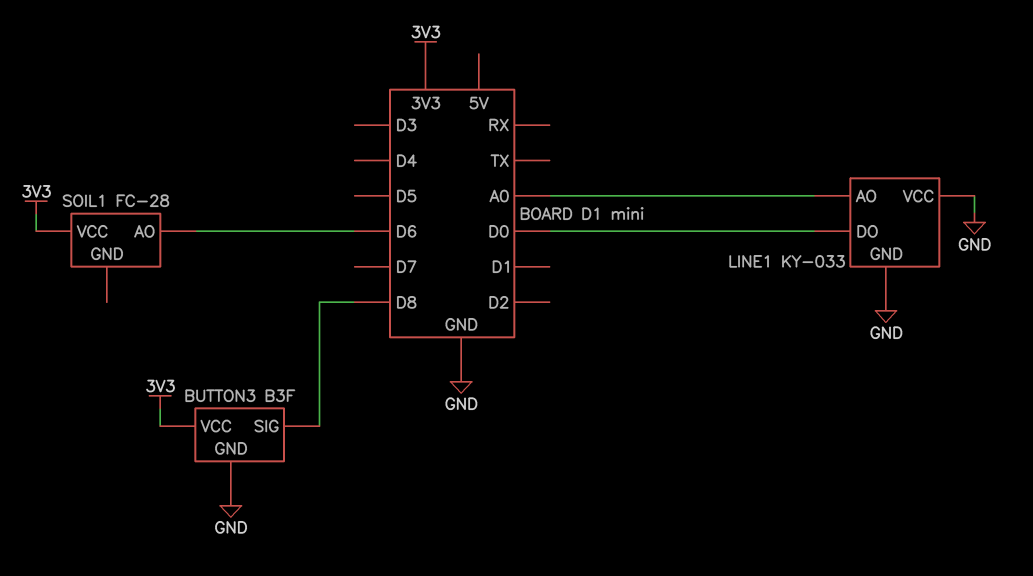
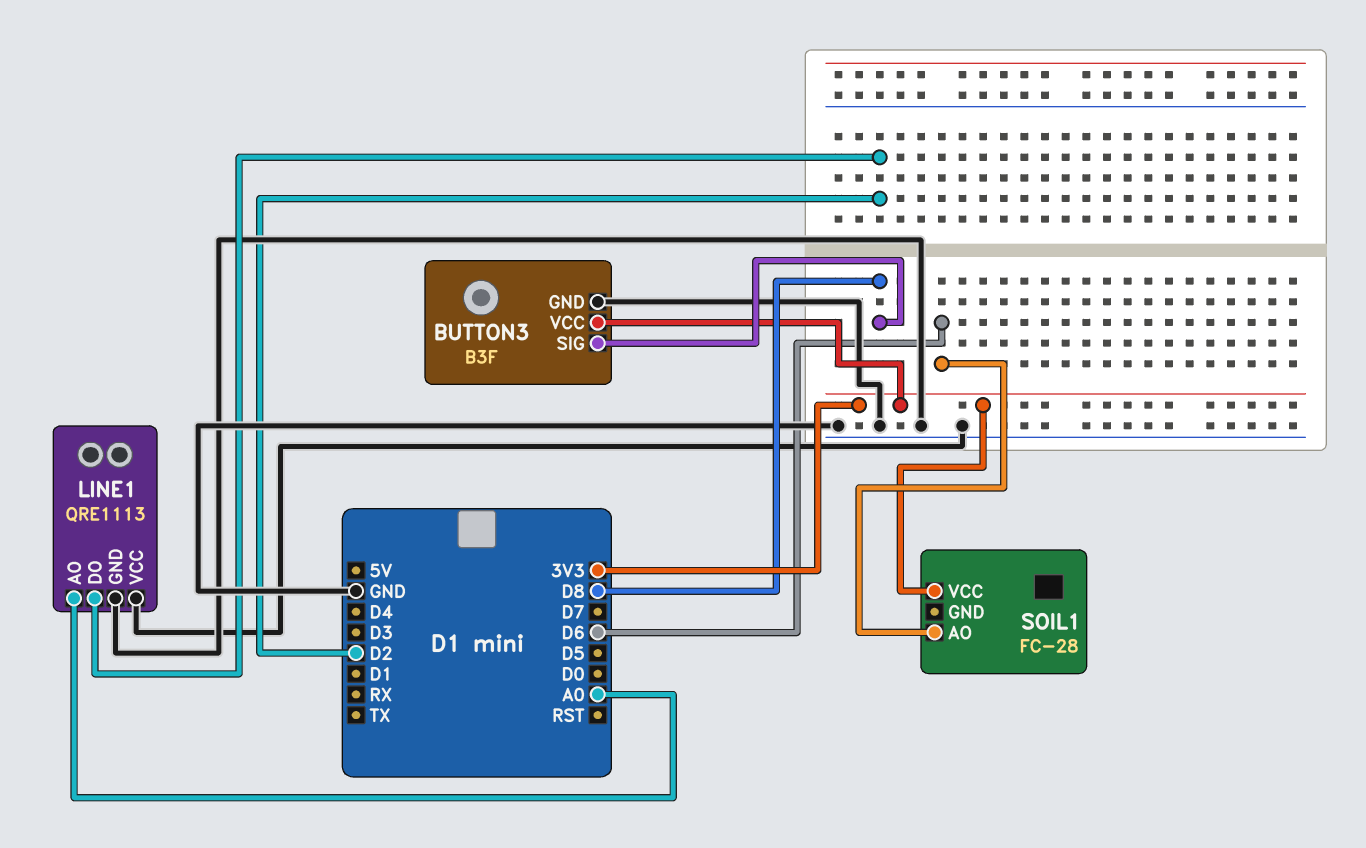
LINE1: KY-033 -> QRE1113
LINE1 pin DO: D0 -> D2

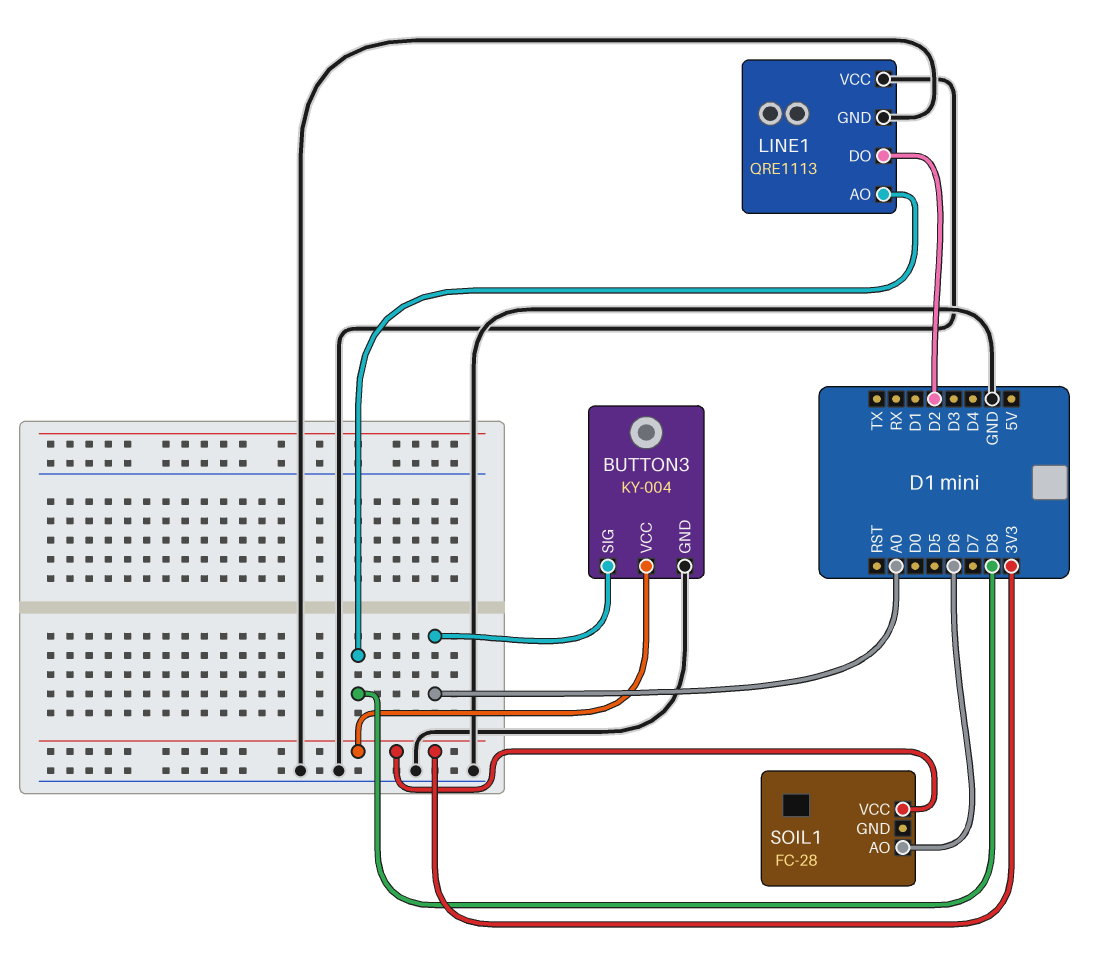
BUTTON3: B3F -> KY-004
BUTTON3 pin SIG: D8 -> A0
LINE1 pin AO: A0 -> D8

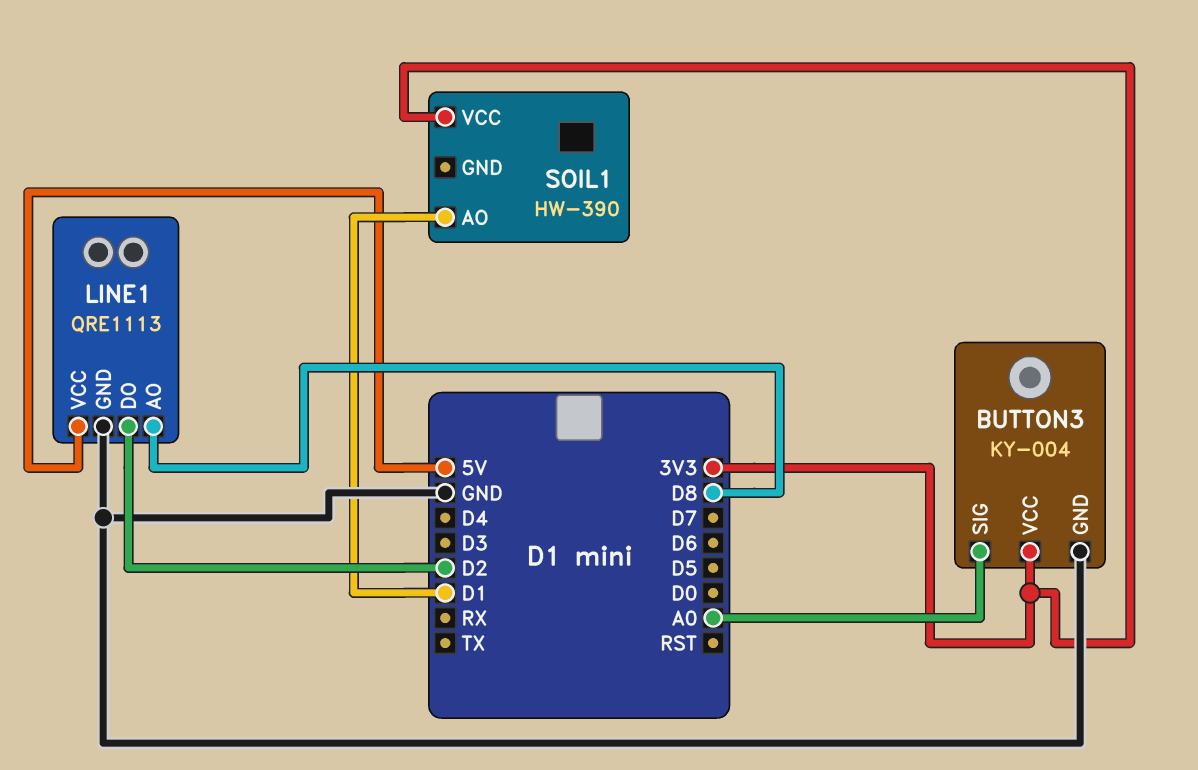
LINE1 pin VCC: GND -> 5V
SOIL1: FC-28 -> HW-390
SOIL1 pin AO: D6 -> D1

